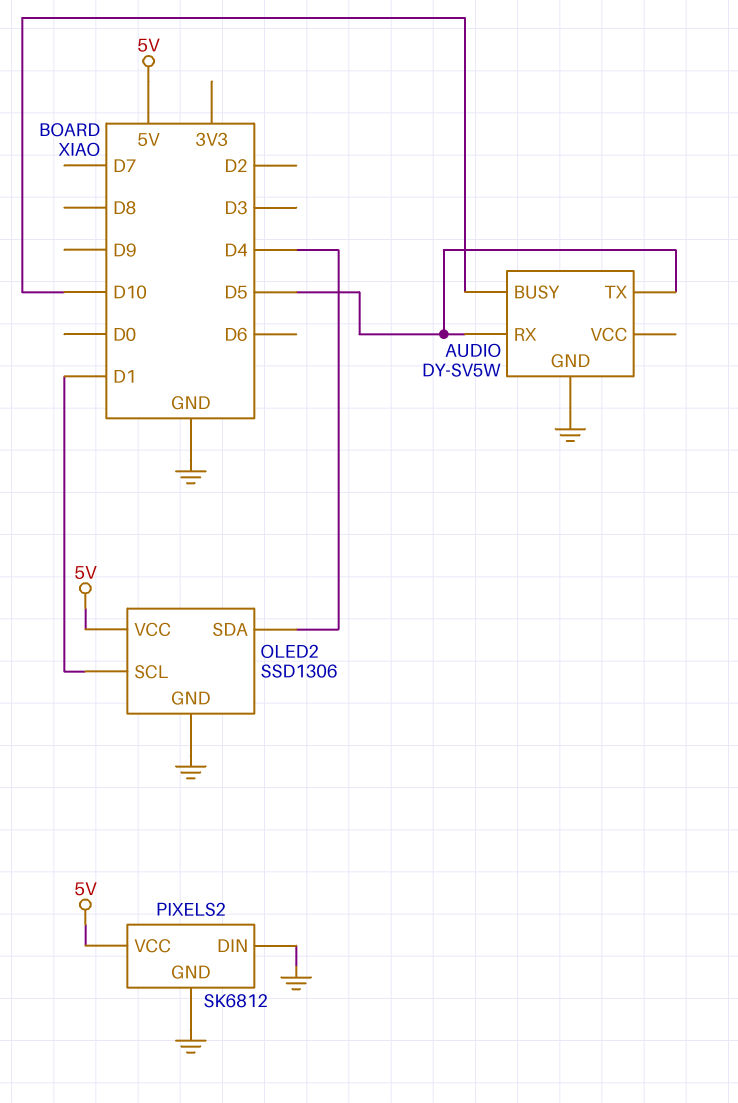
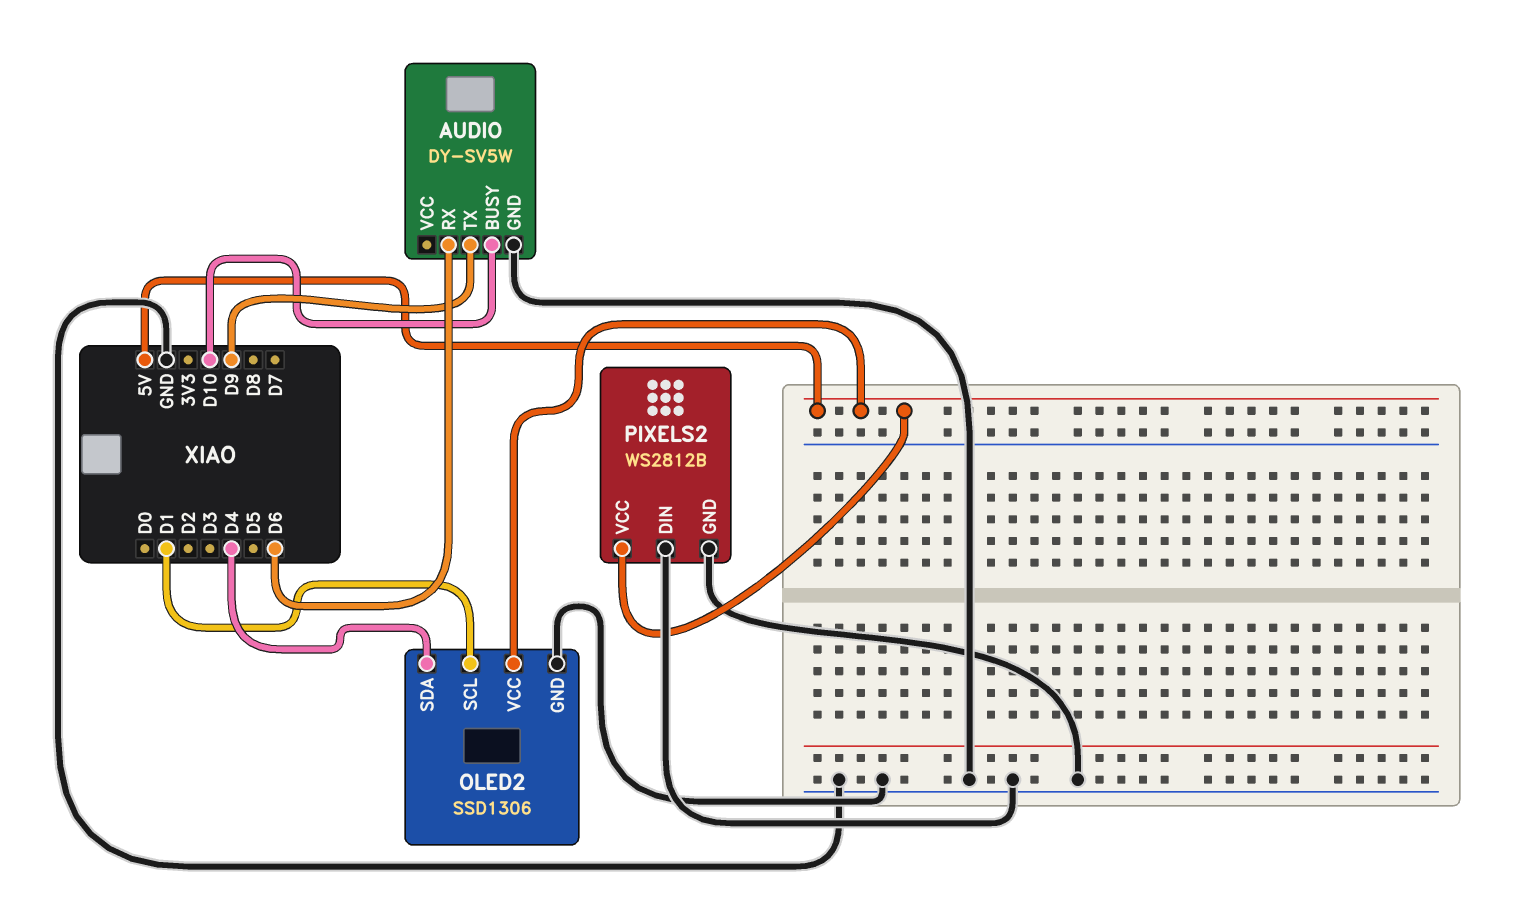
AUDIO pin RX: D5 -> D6
AUDIO pin TX: D5 -> D9
PIXELS2: SK6812 -> WS2812B

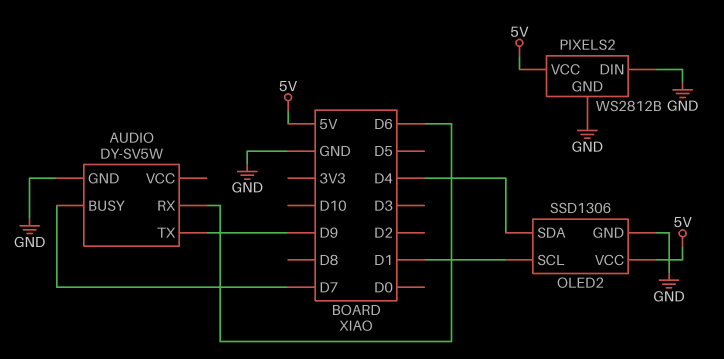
AUDIO pin BUSY: D10 -> D7

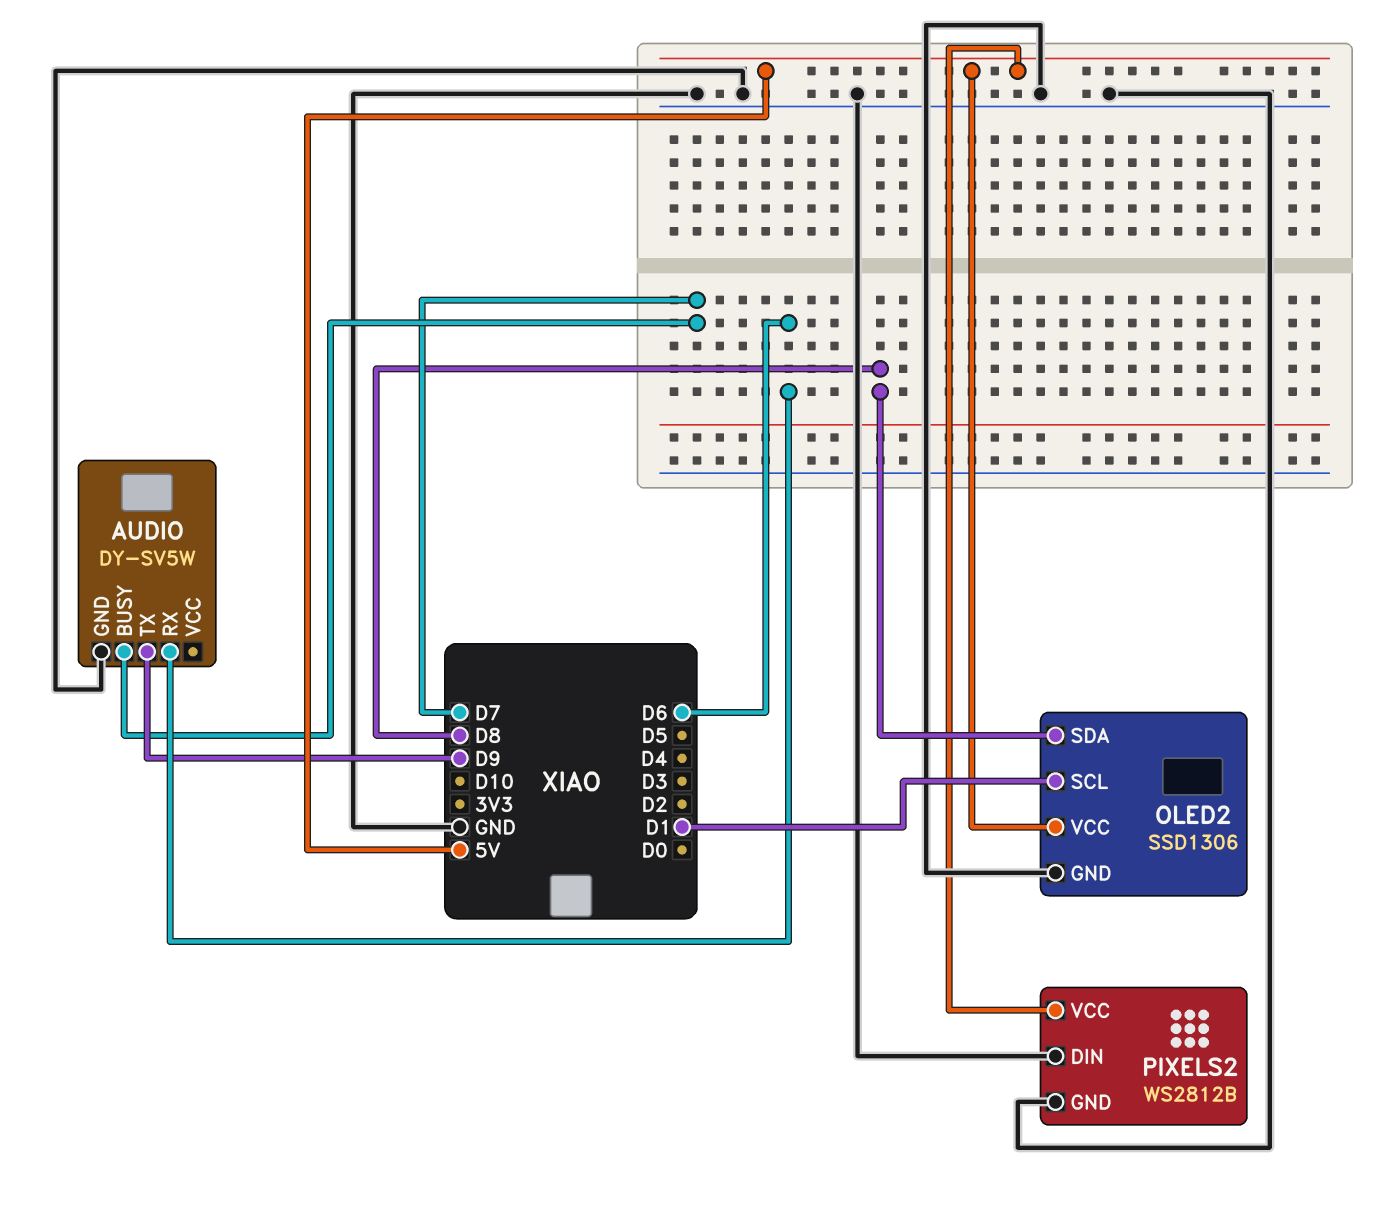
OLED2 pin SDA: D4 -> D8

